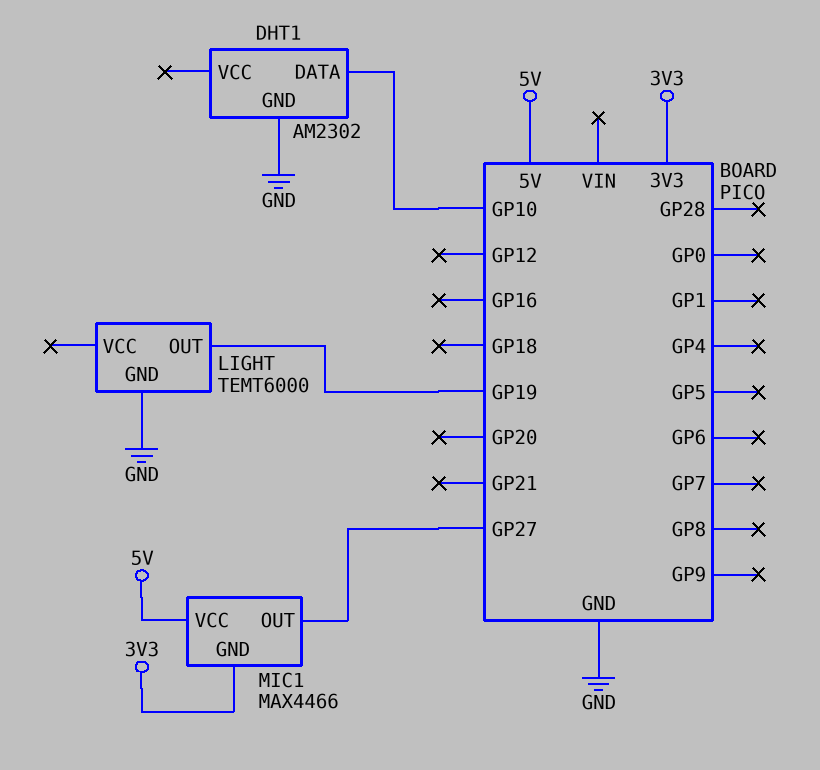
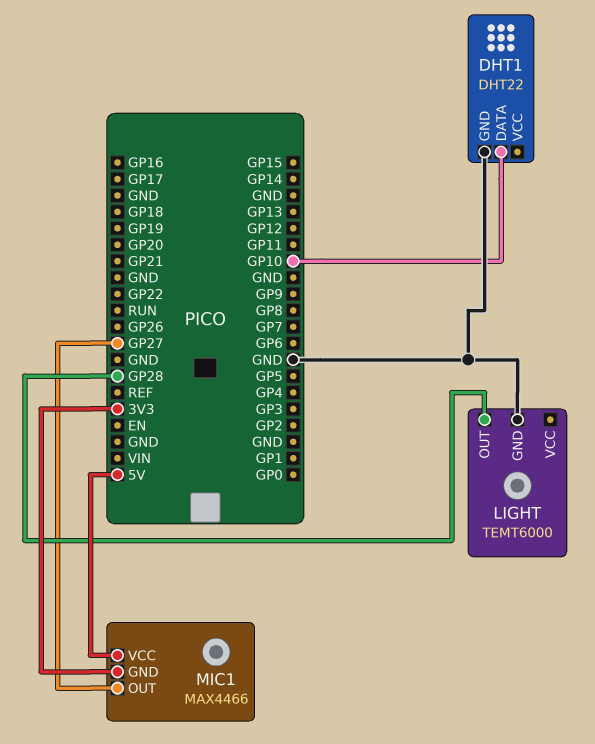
DHT1: AM2302 -> DHT22
LIGHT pin OUT: GP19 -> GP28

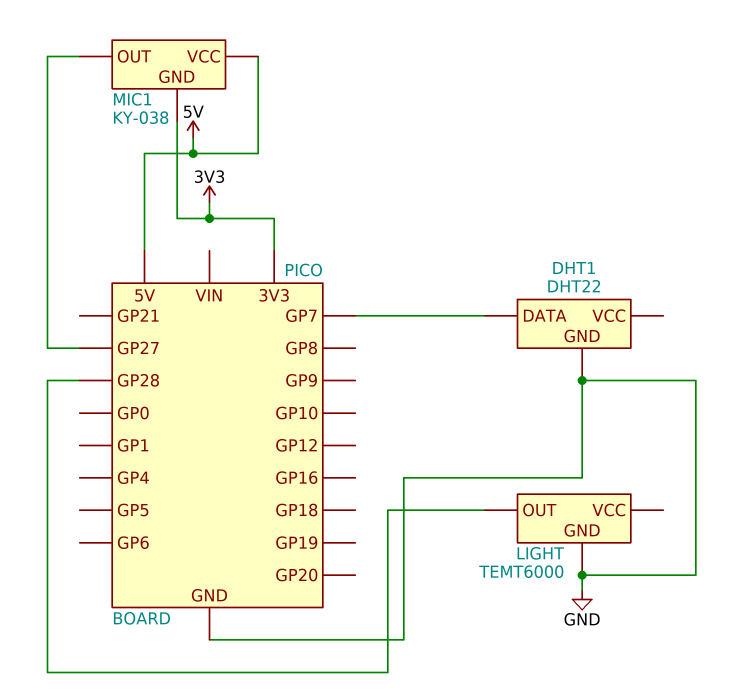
DHT1 pin DATA: GP10 -> GP7
MIC1: MAX4466 -> KY-038

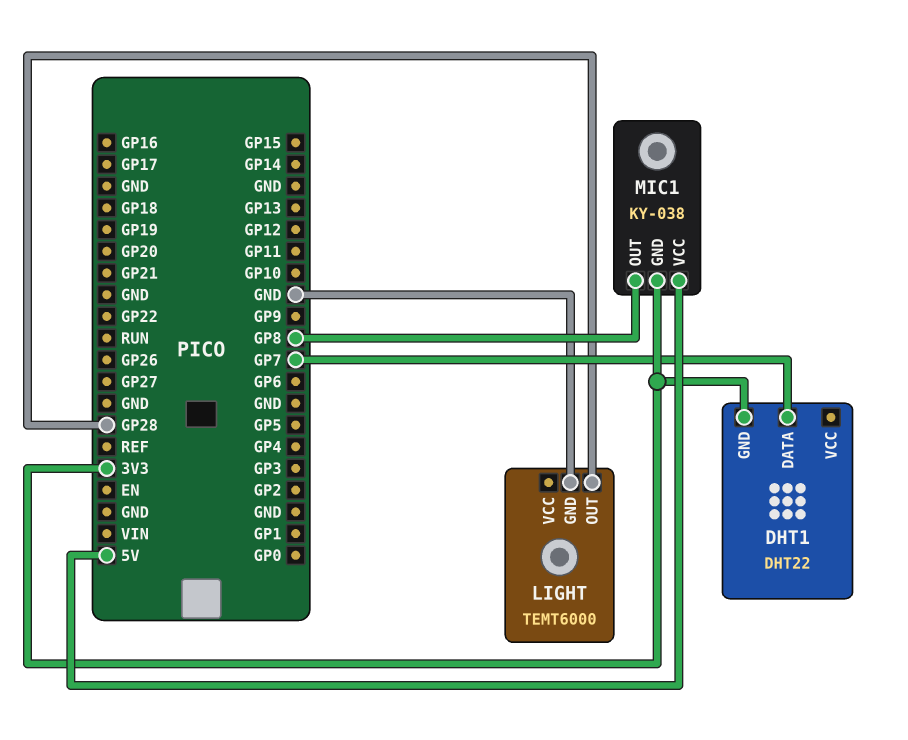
DHT1 pin GND: GND -> 3V3
MIC1 pin OUT: GP27 -> GP8

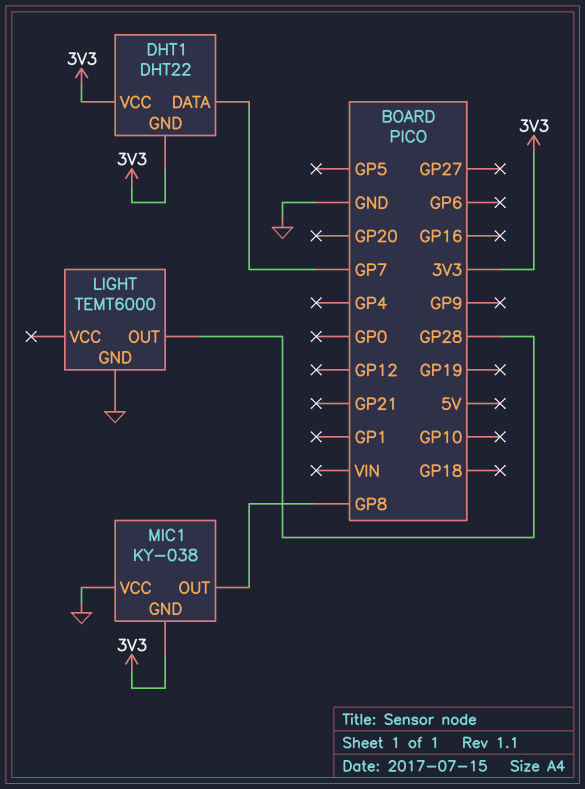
DHT1 pin VCC: none -> 3V3
MIC1 pin VCC: 5V -> GND

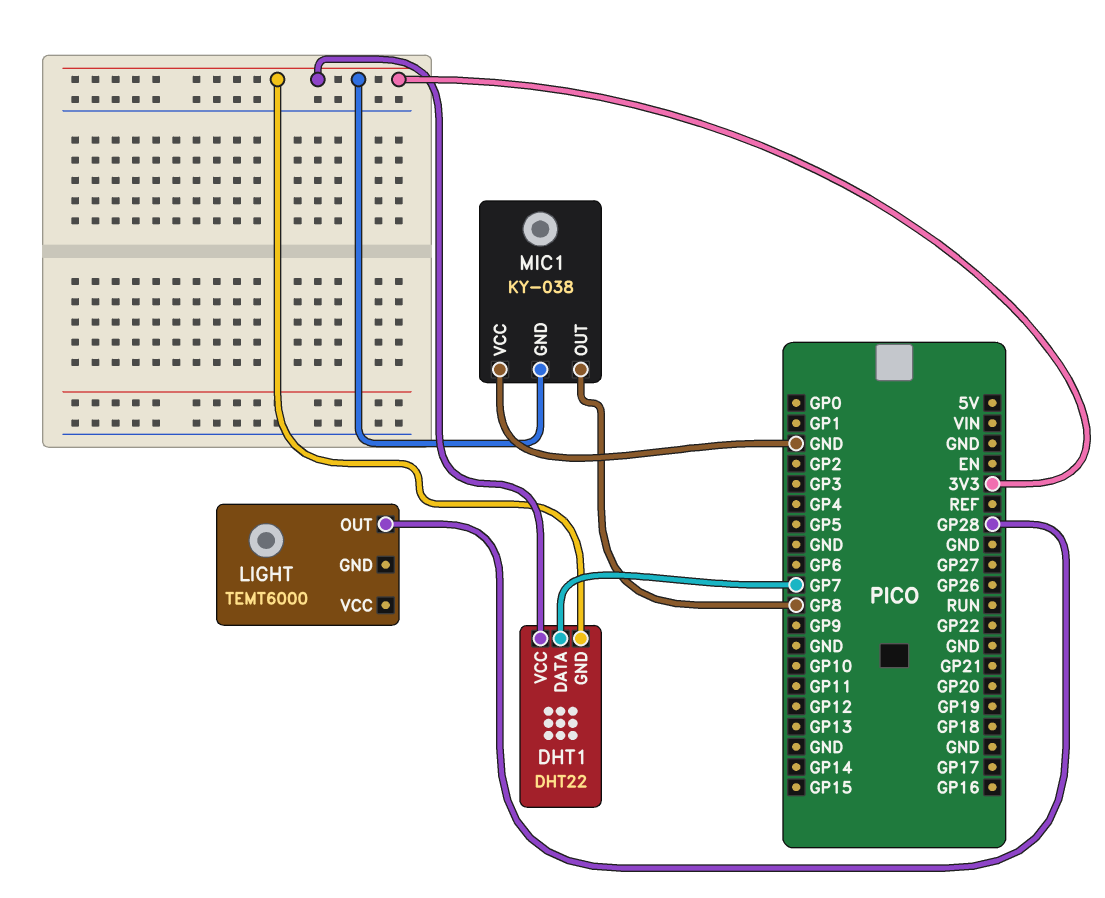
LIGHT pin GND: GND -> none

